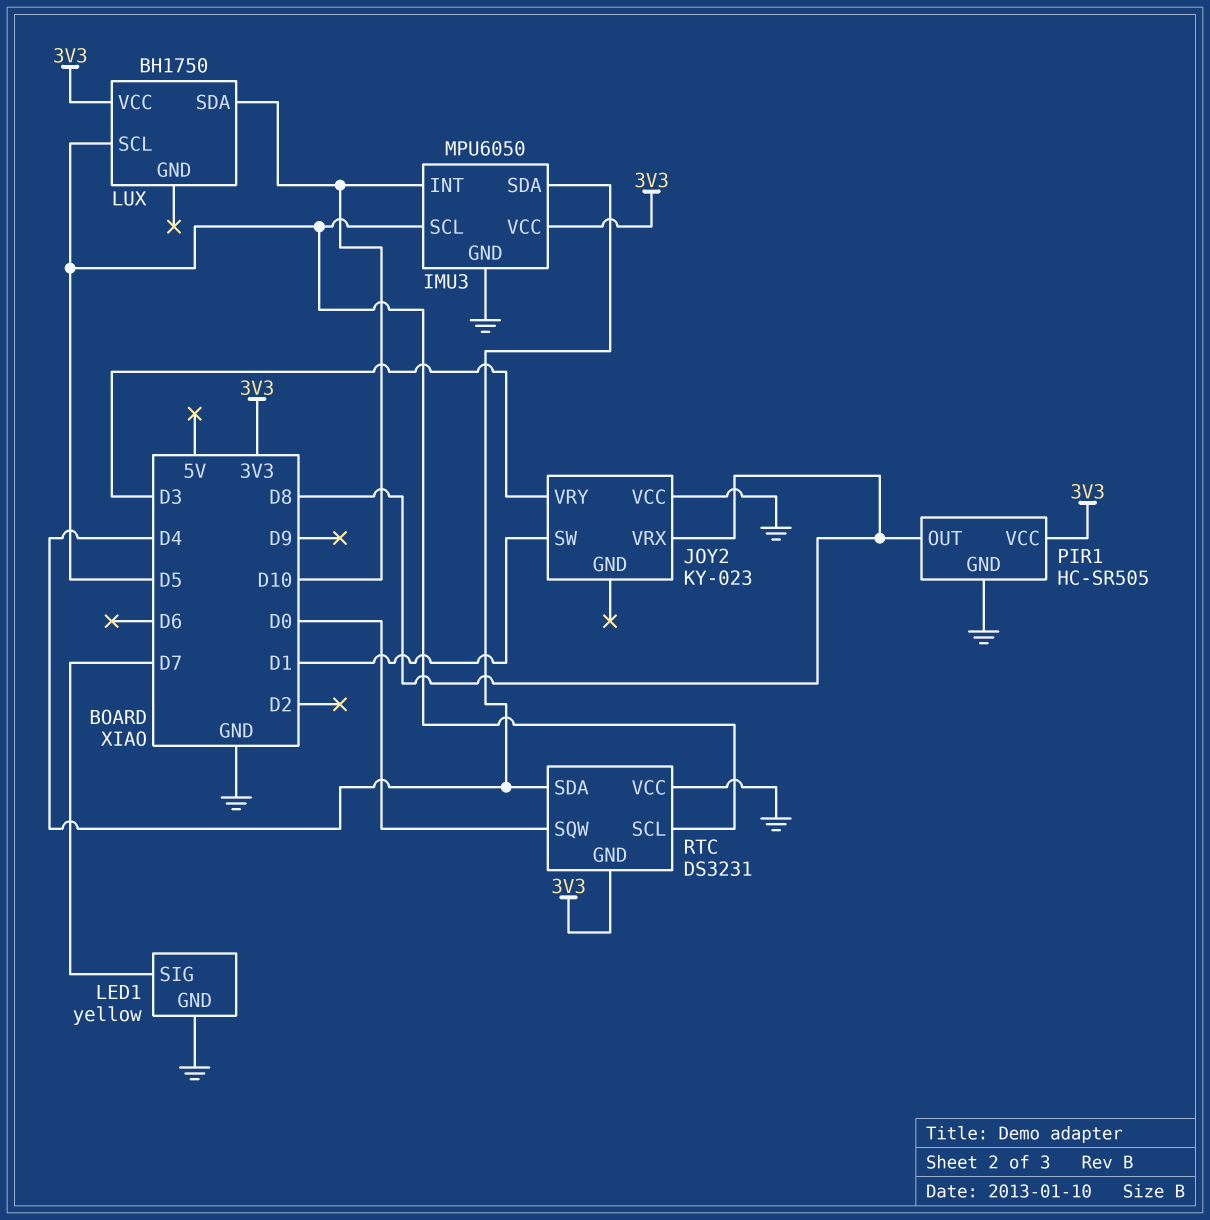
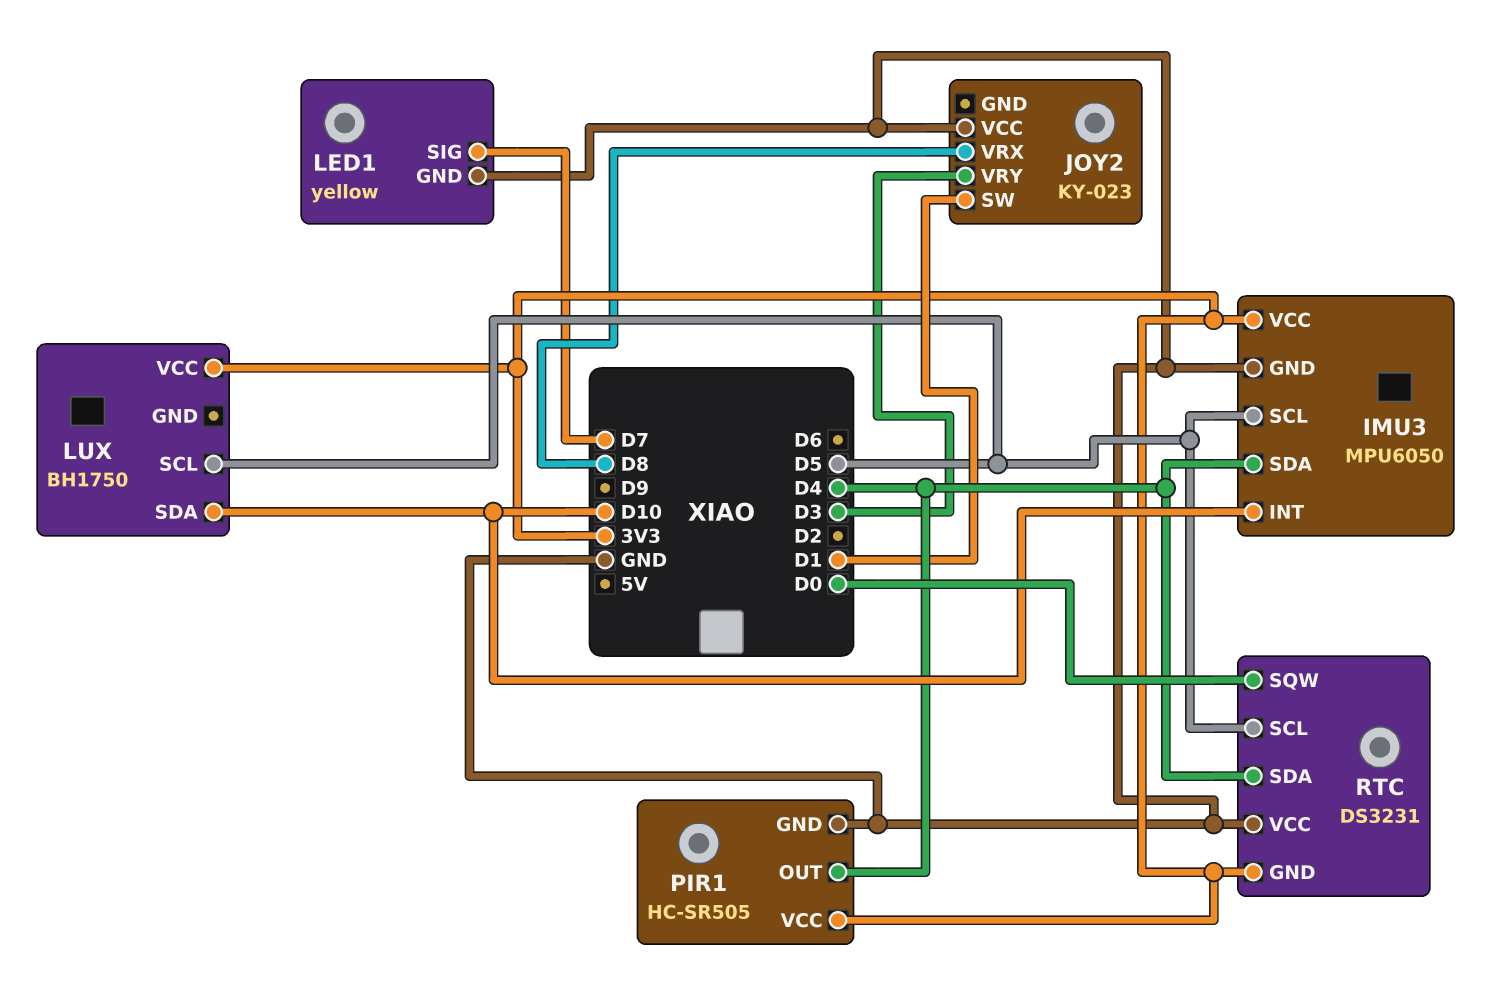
PIR1 pin OUT: D8 -> D4

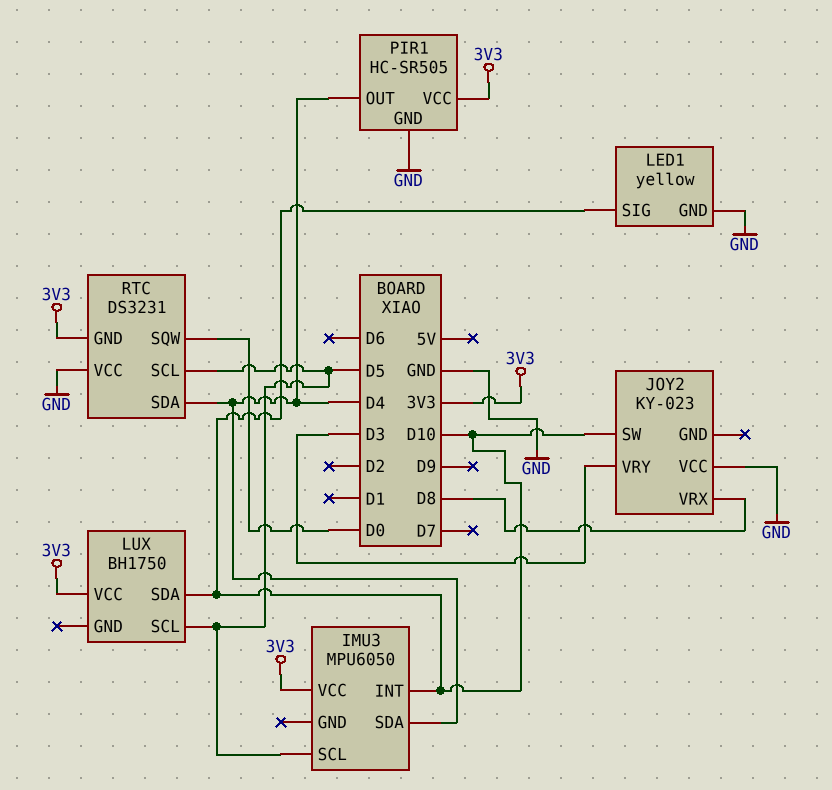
IMU3 pin GND: GND -> none
JOY2 pin SW: D1 -> D10
LED1 pin SIG: D7 -> D10

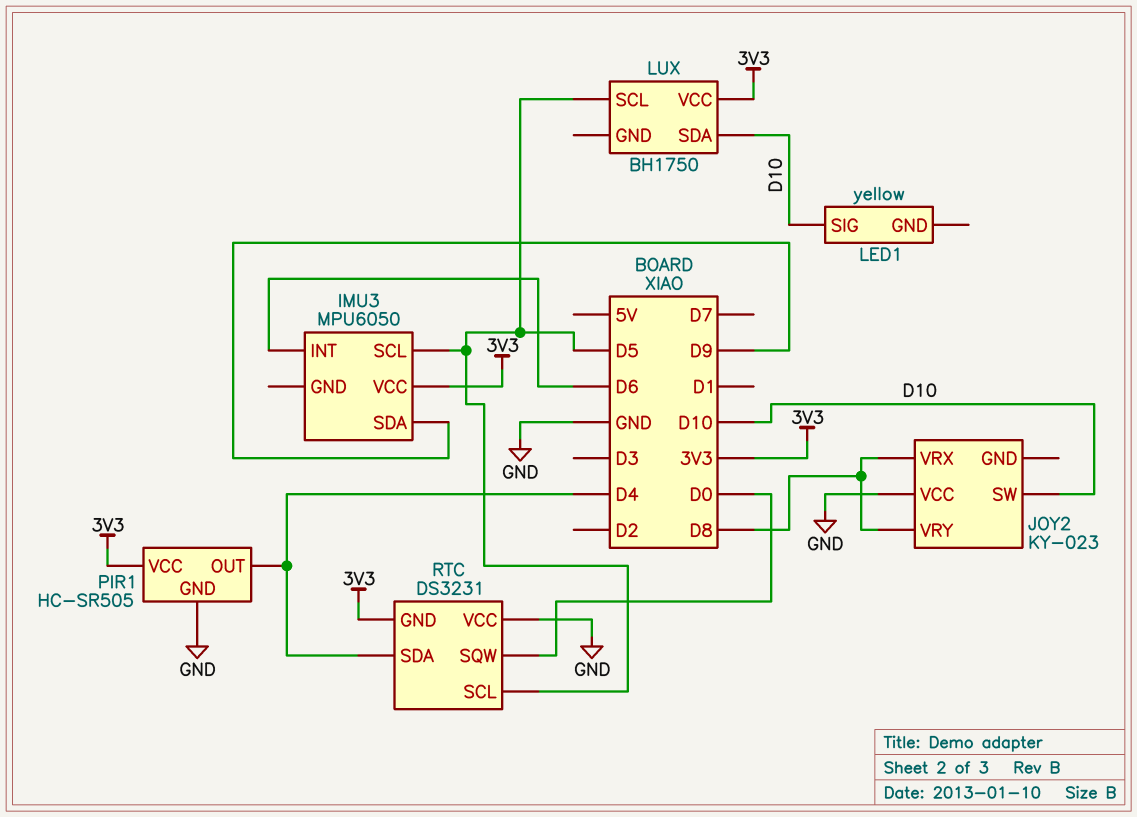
IMU3 pin INT: D10 -> D6
IMU3 pin SDA: D4 -> D9
JOY2 pin VRY: D3 -> D8
LED1 pin GND: GND -> none

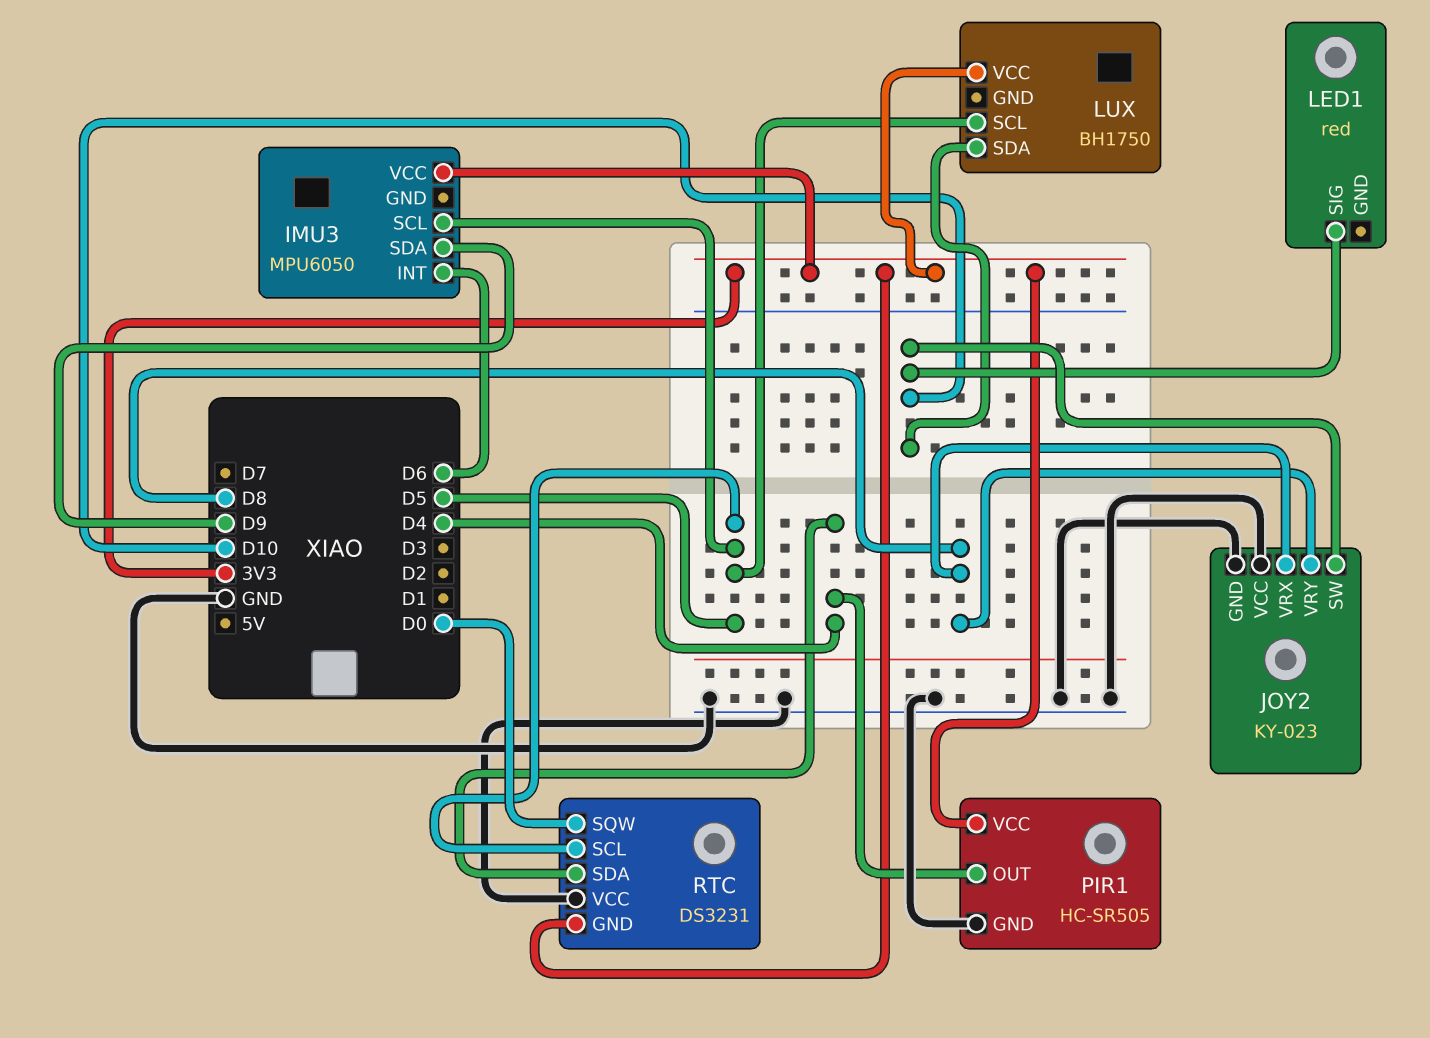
JOY2 pin GND: none -> GND
LED1: yellow -> red

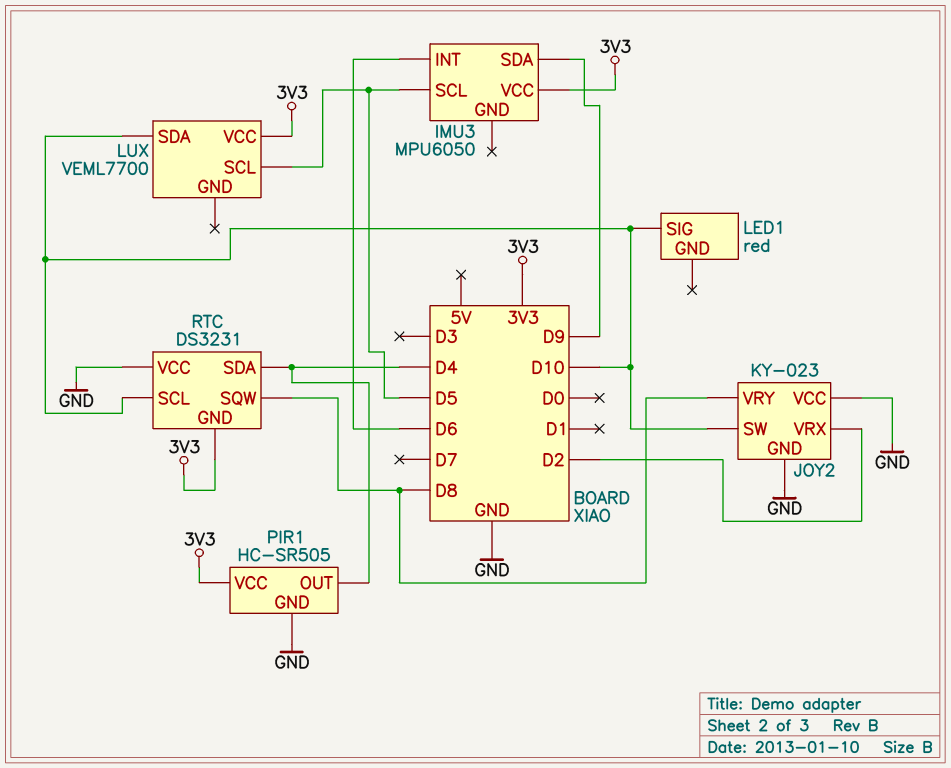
JOY2 pin VRX: D8 -> D2
LUX: BH1750 -> VEML7700
RTC pin SCL: D5 -> D10
RTC pin SQW: D0 -> D8

